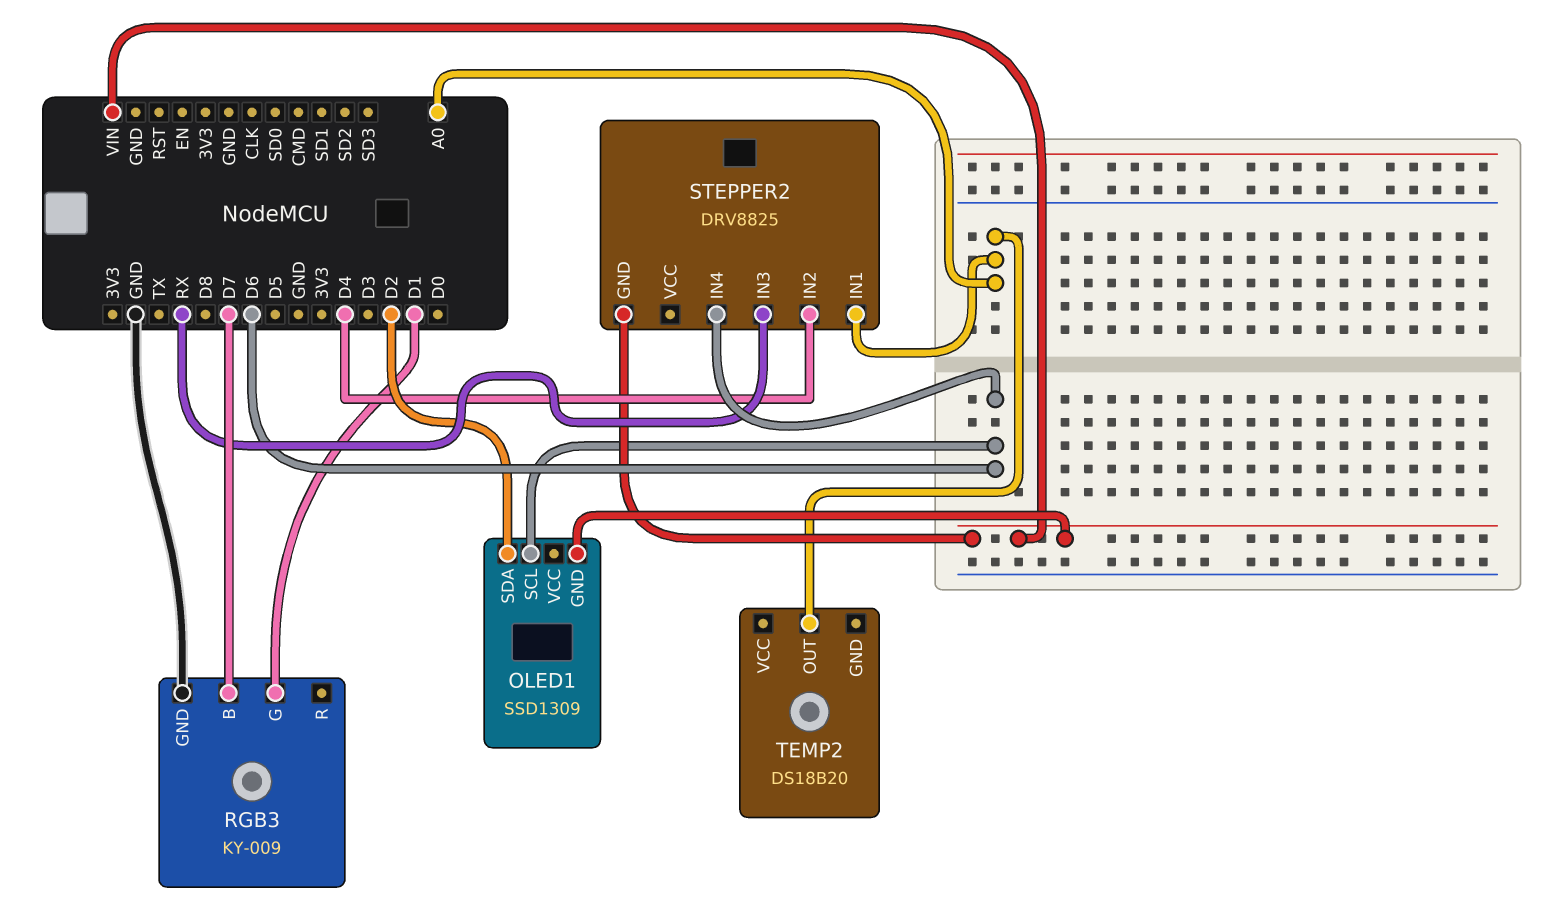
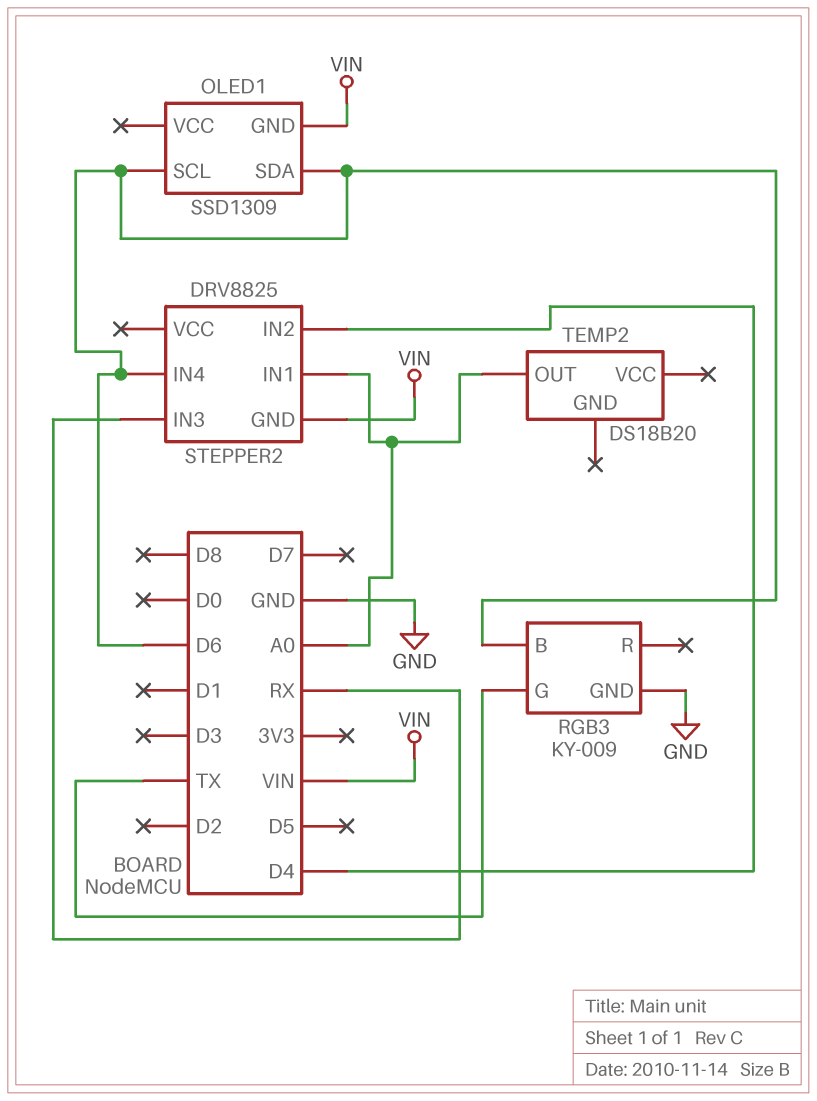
OLED1 pin SDA: D2 -> D6
RGB3 pin B: D7 -> D6
RGB3 pin G: D1 -> TX

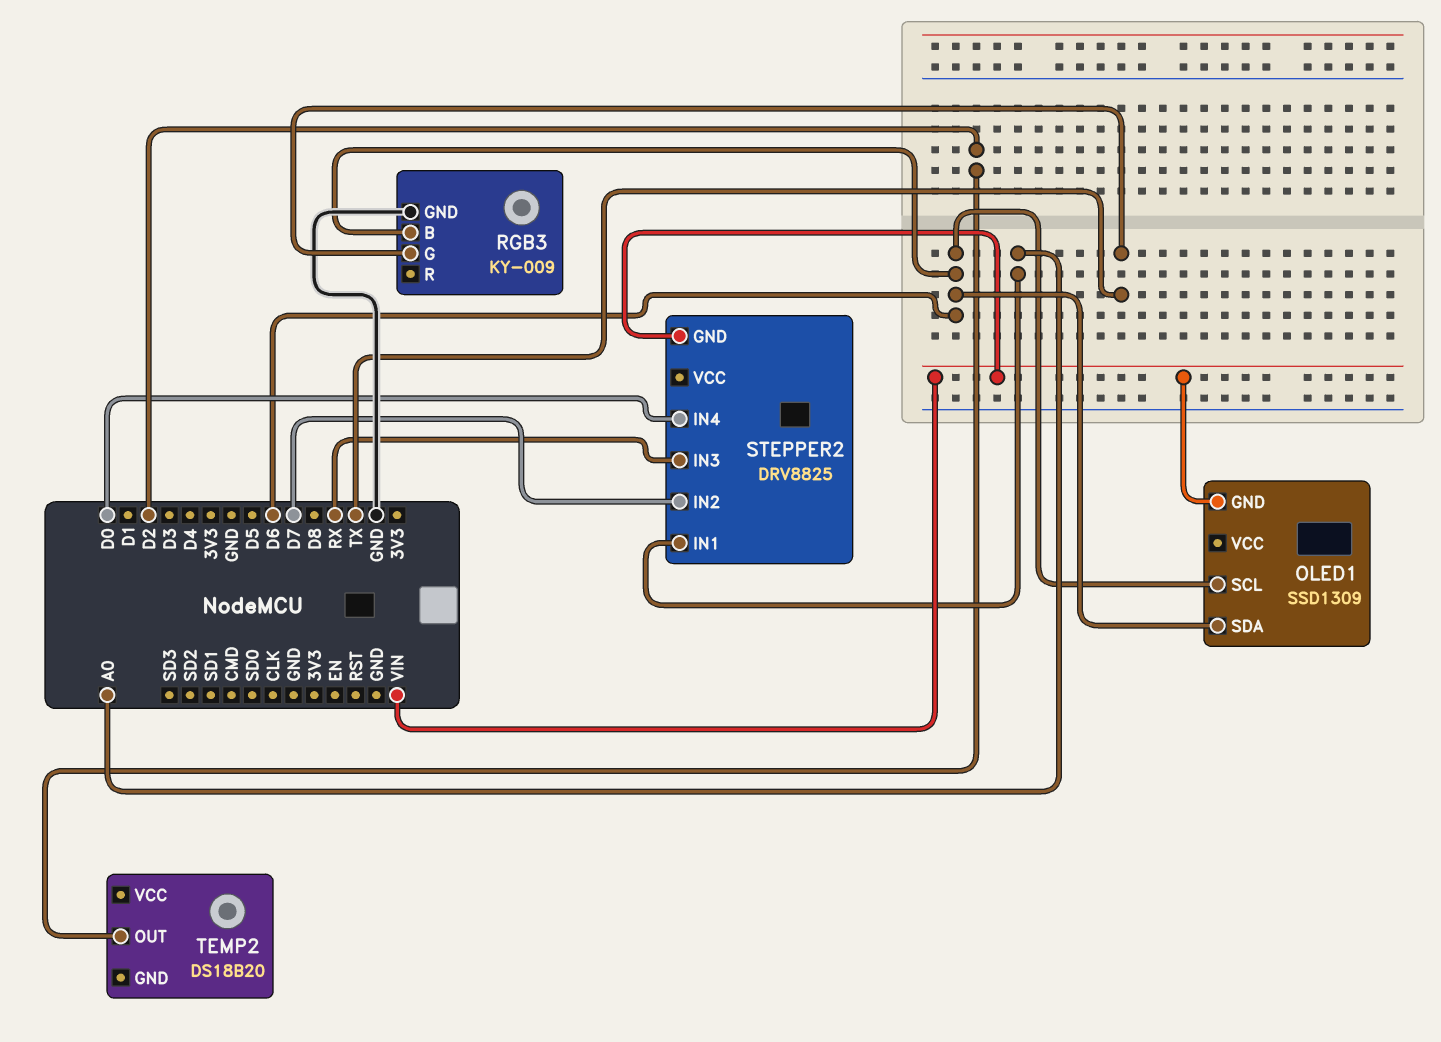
STEPPER2 pin IN2: D4 -> D7
STEPPER2 pin IN4: D6 -> D0
TEMP2 pin OUT: A0 -> D2

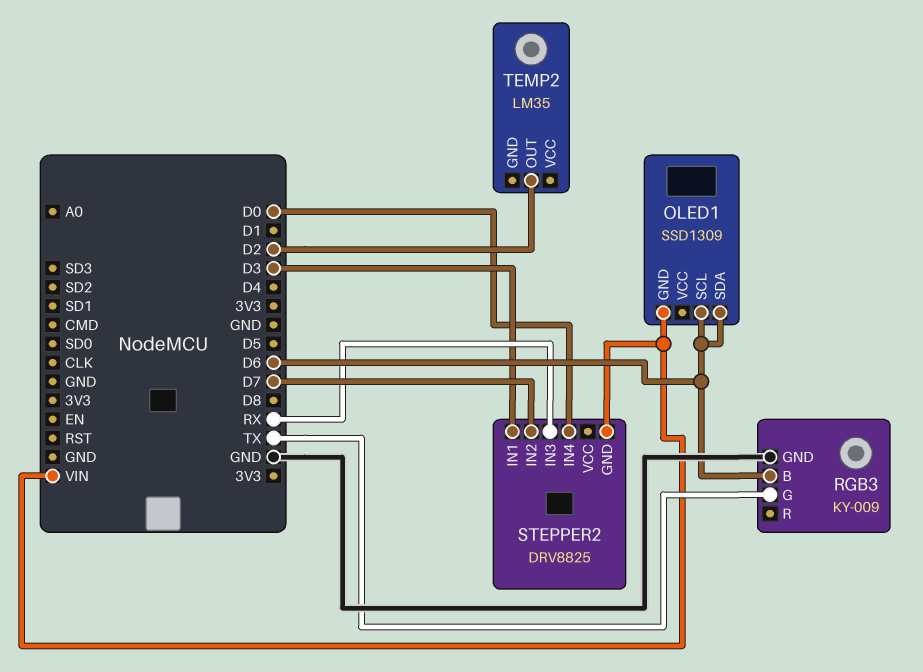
STEPPER2 pin IN1: A0 -> D3
TEMP2: DS18B20 -> LM35

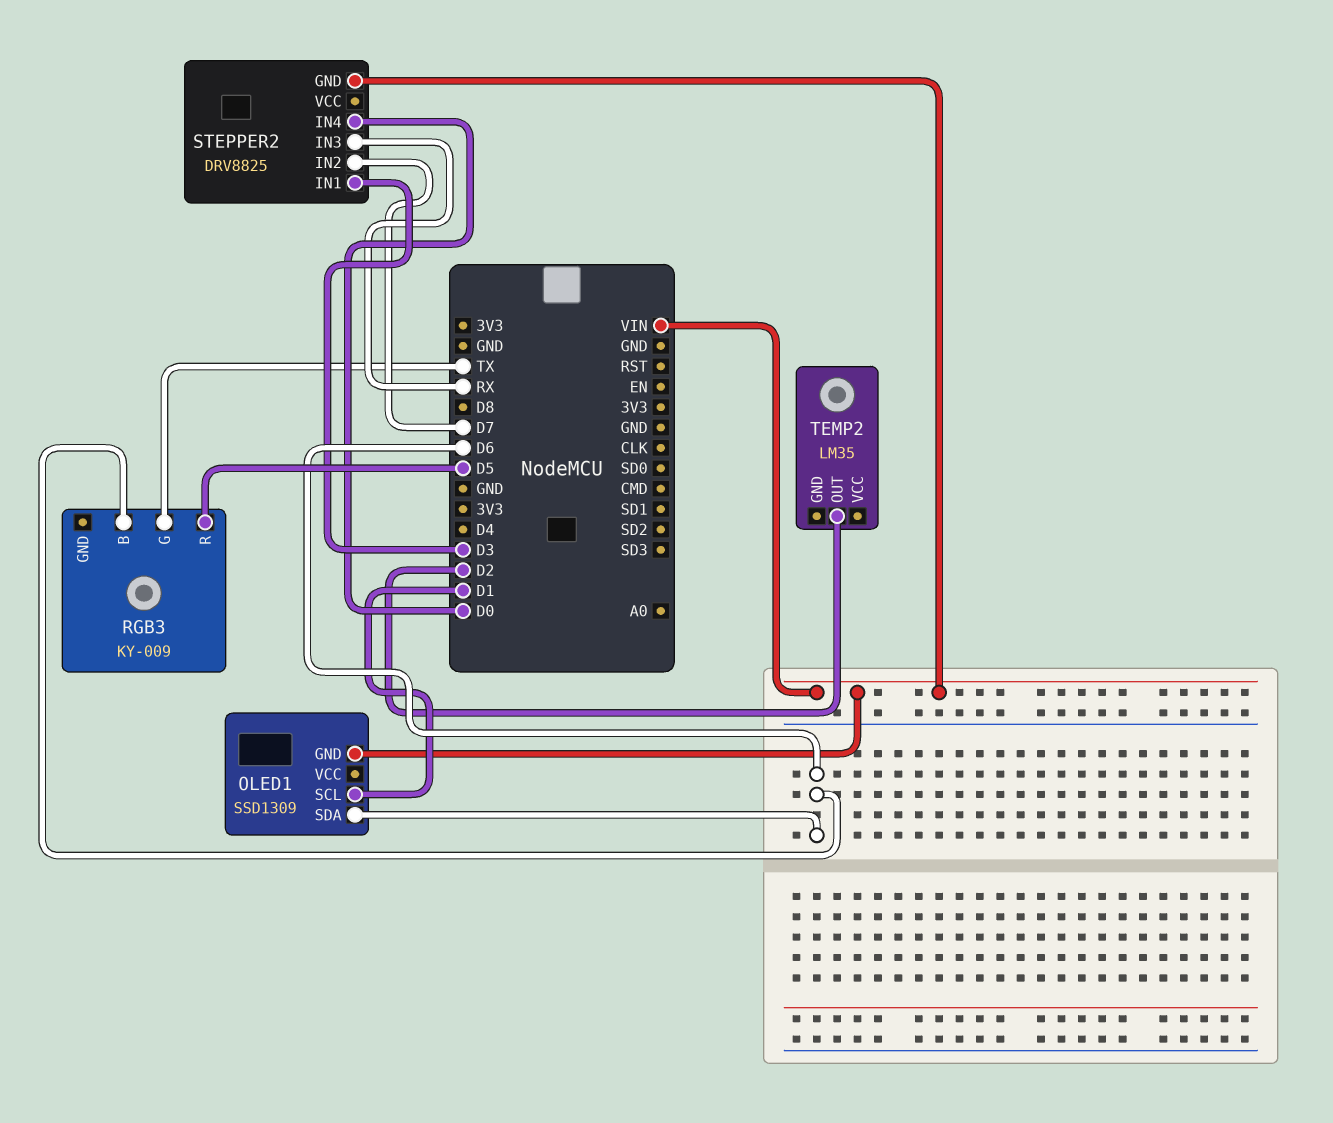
OLED1 pin SCL: D6 -> D1
RGB3 pin GND: GND -> none
RGB3 pin R: none -> D5

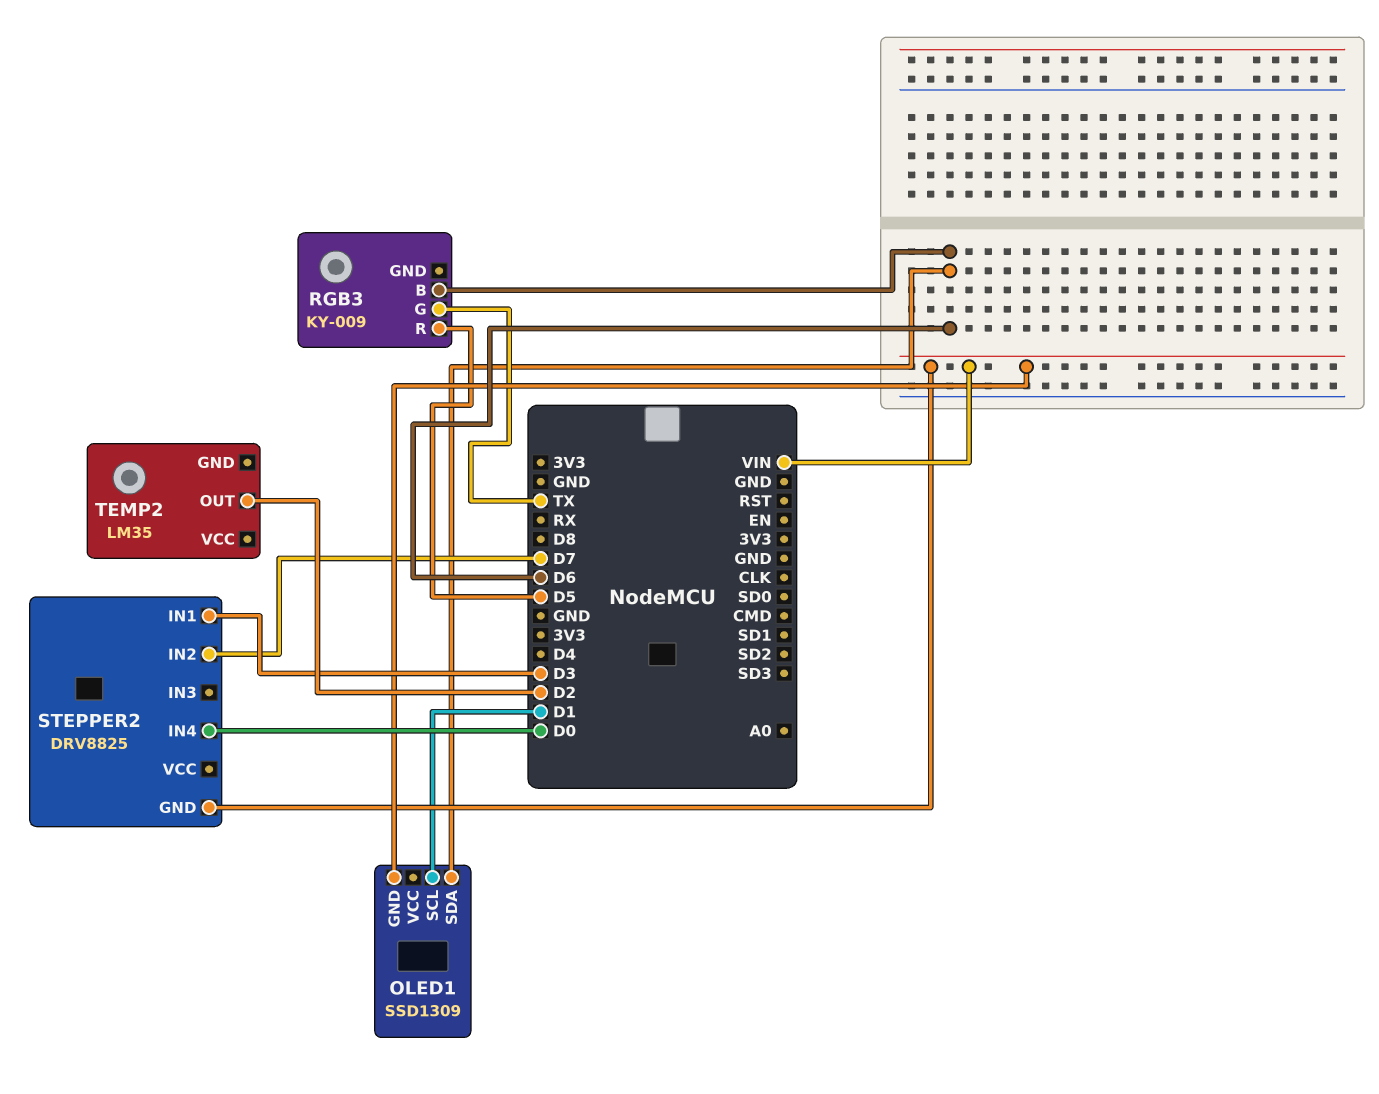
STEPPER2 pin IN3: RX -> none

